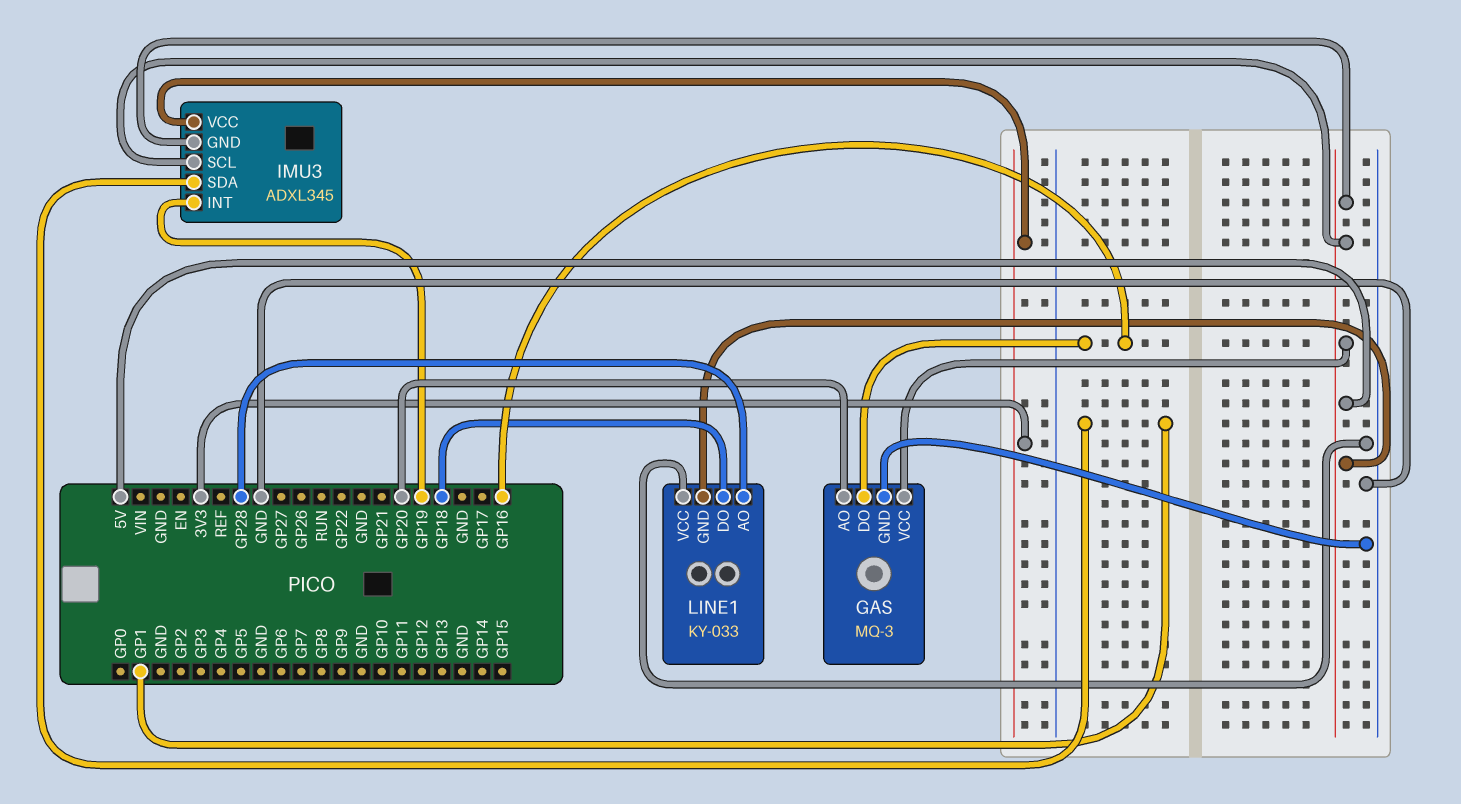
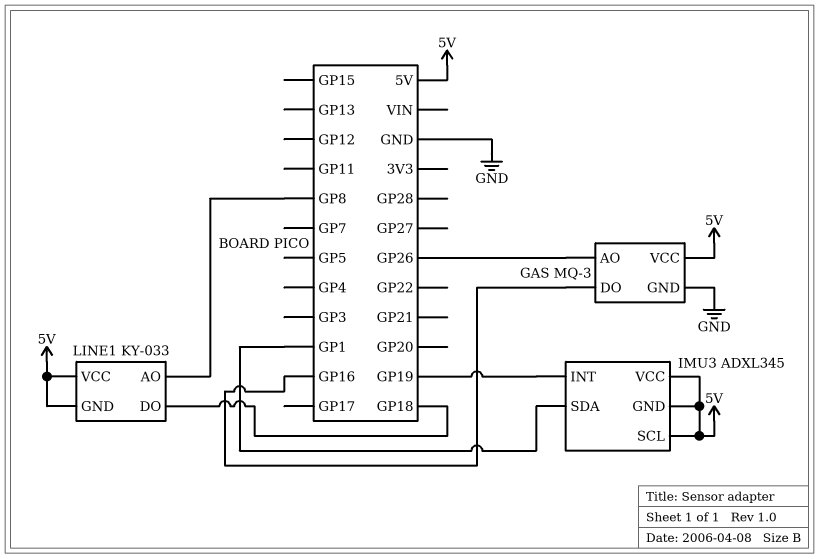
GAS pin AO: GP20 -> GP26
IMU3 pin VCC: 3V3 -> 5V
LINE1 pin AO: GP28 -> GP8
LINE1 pin VCC: GND -> 5V

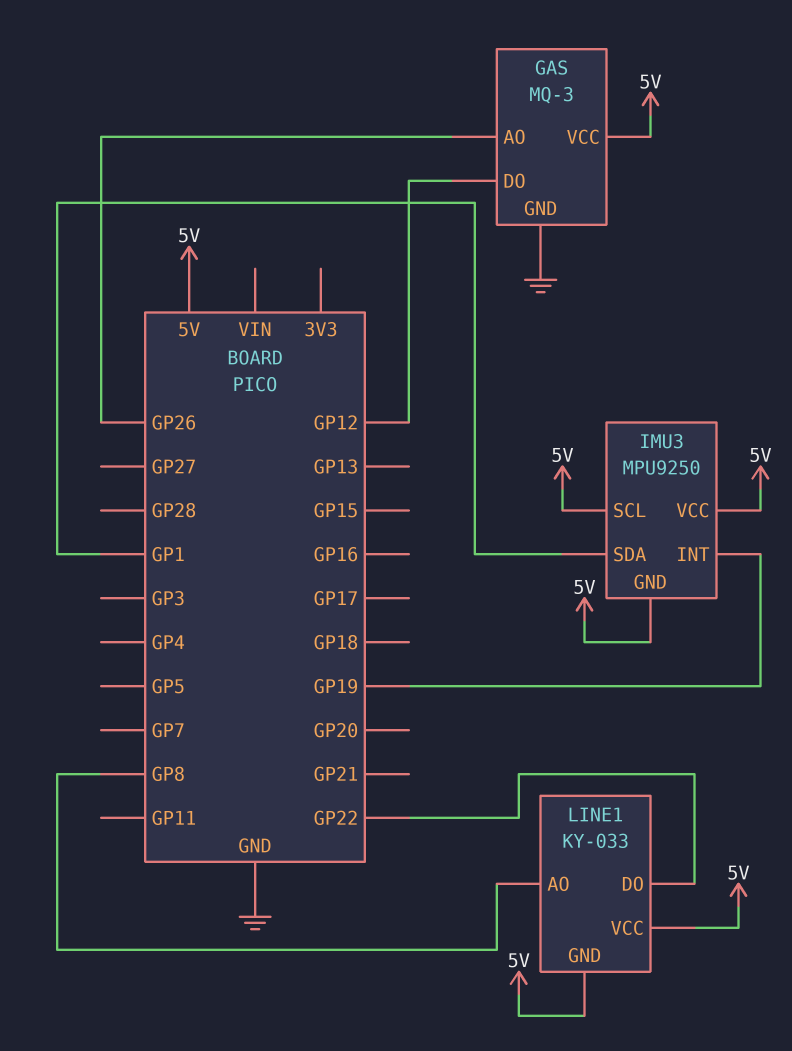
GAS pin DO: GP16 -> GP12
IMU3: ADXL345 -> MPU9250
LINE1 pin DO: GP18 -> GP22

